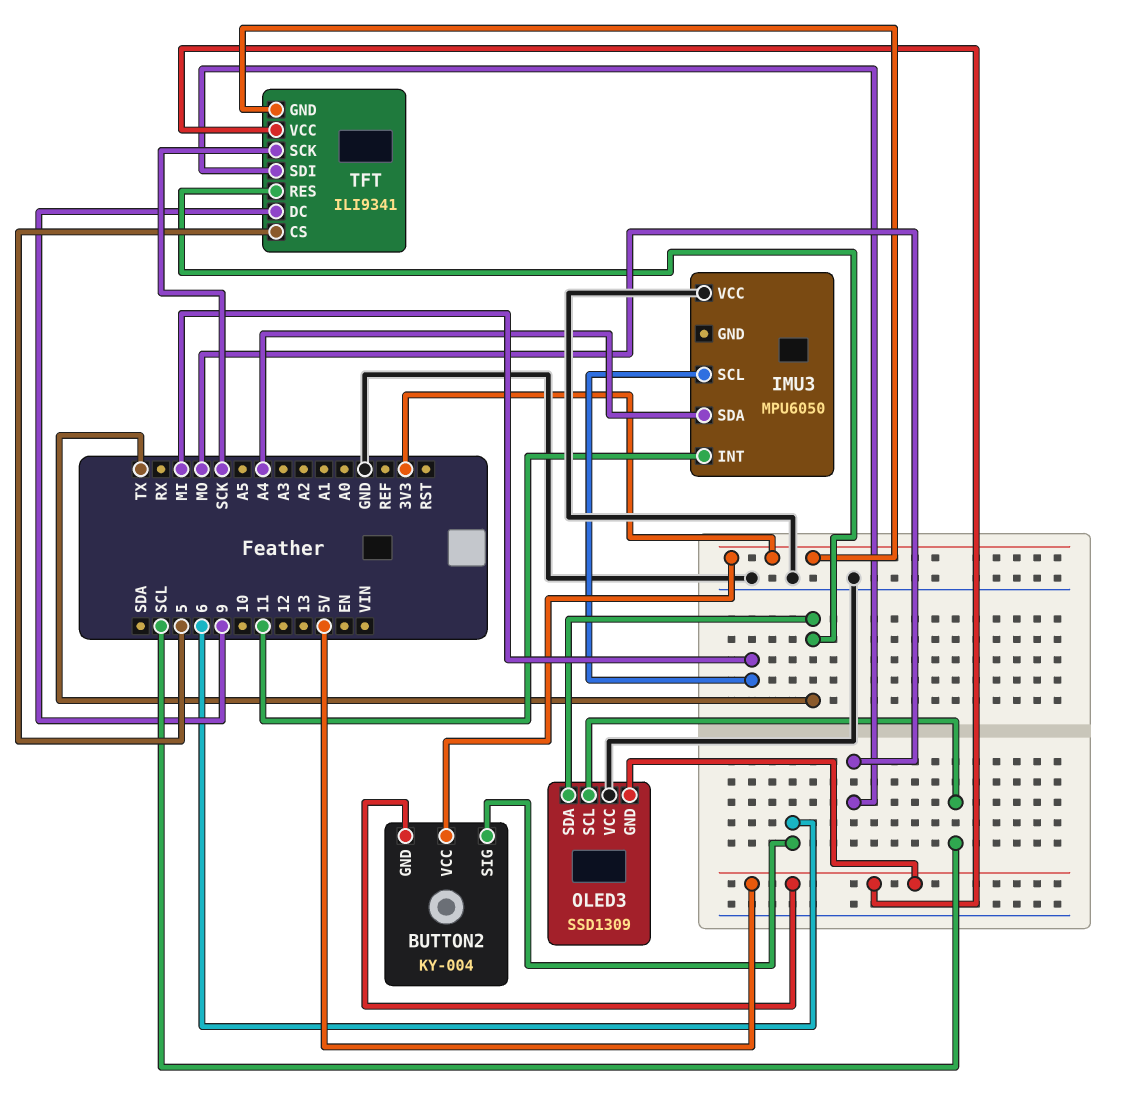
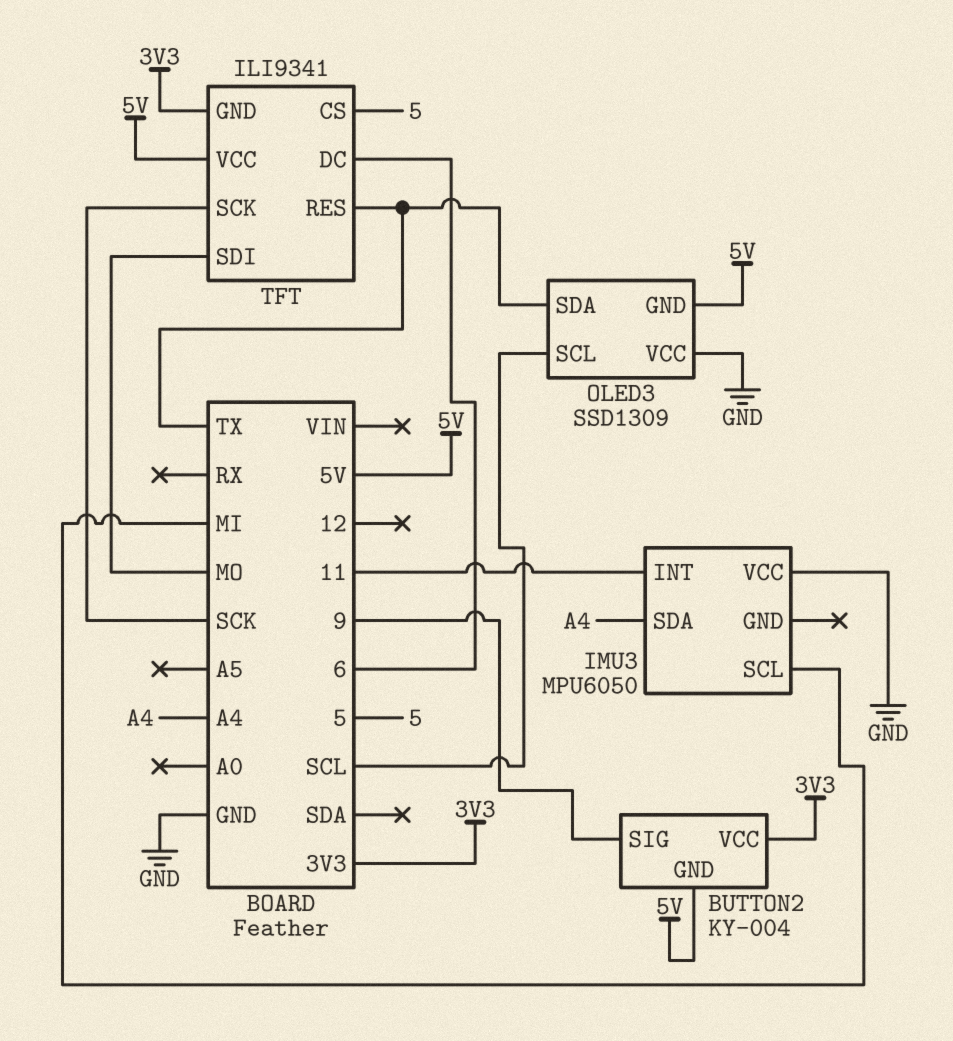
BUTTON2 pin SIG: 6 -> 9
TFT pin DC: 9 -> 6

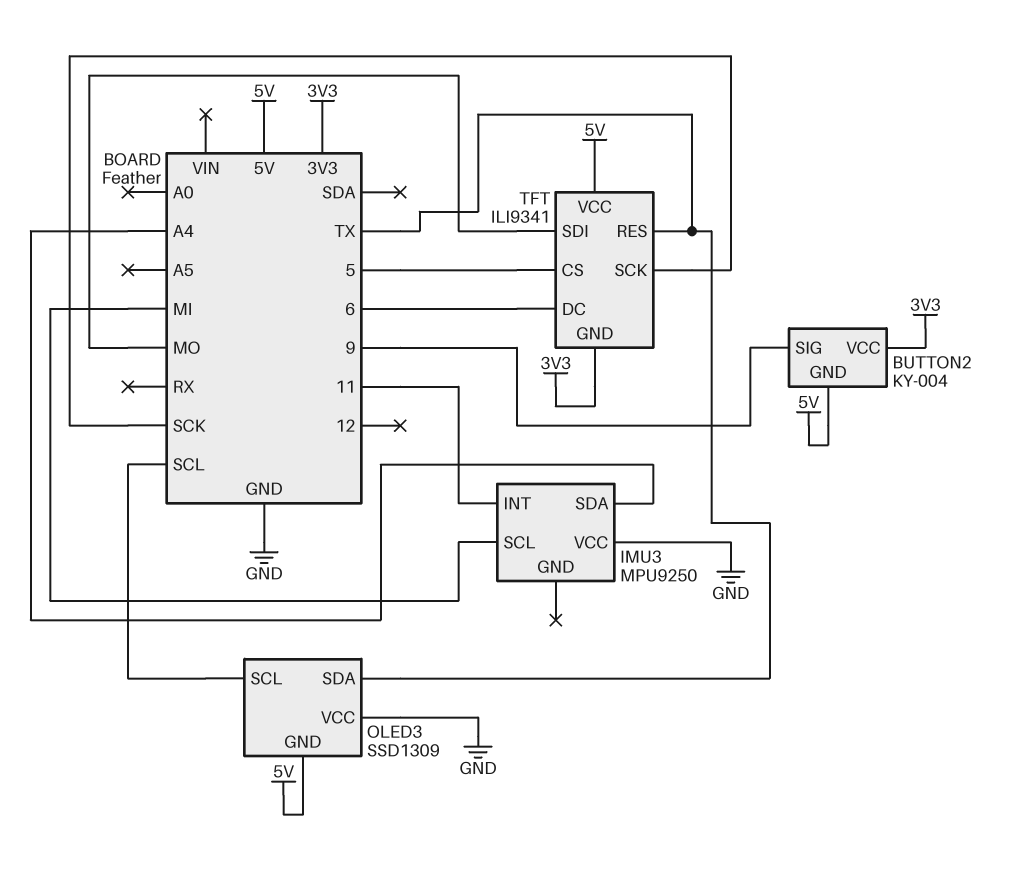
IMU3: MPU6050 -> MPU9250

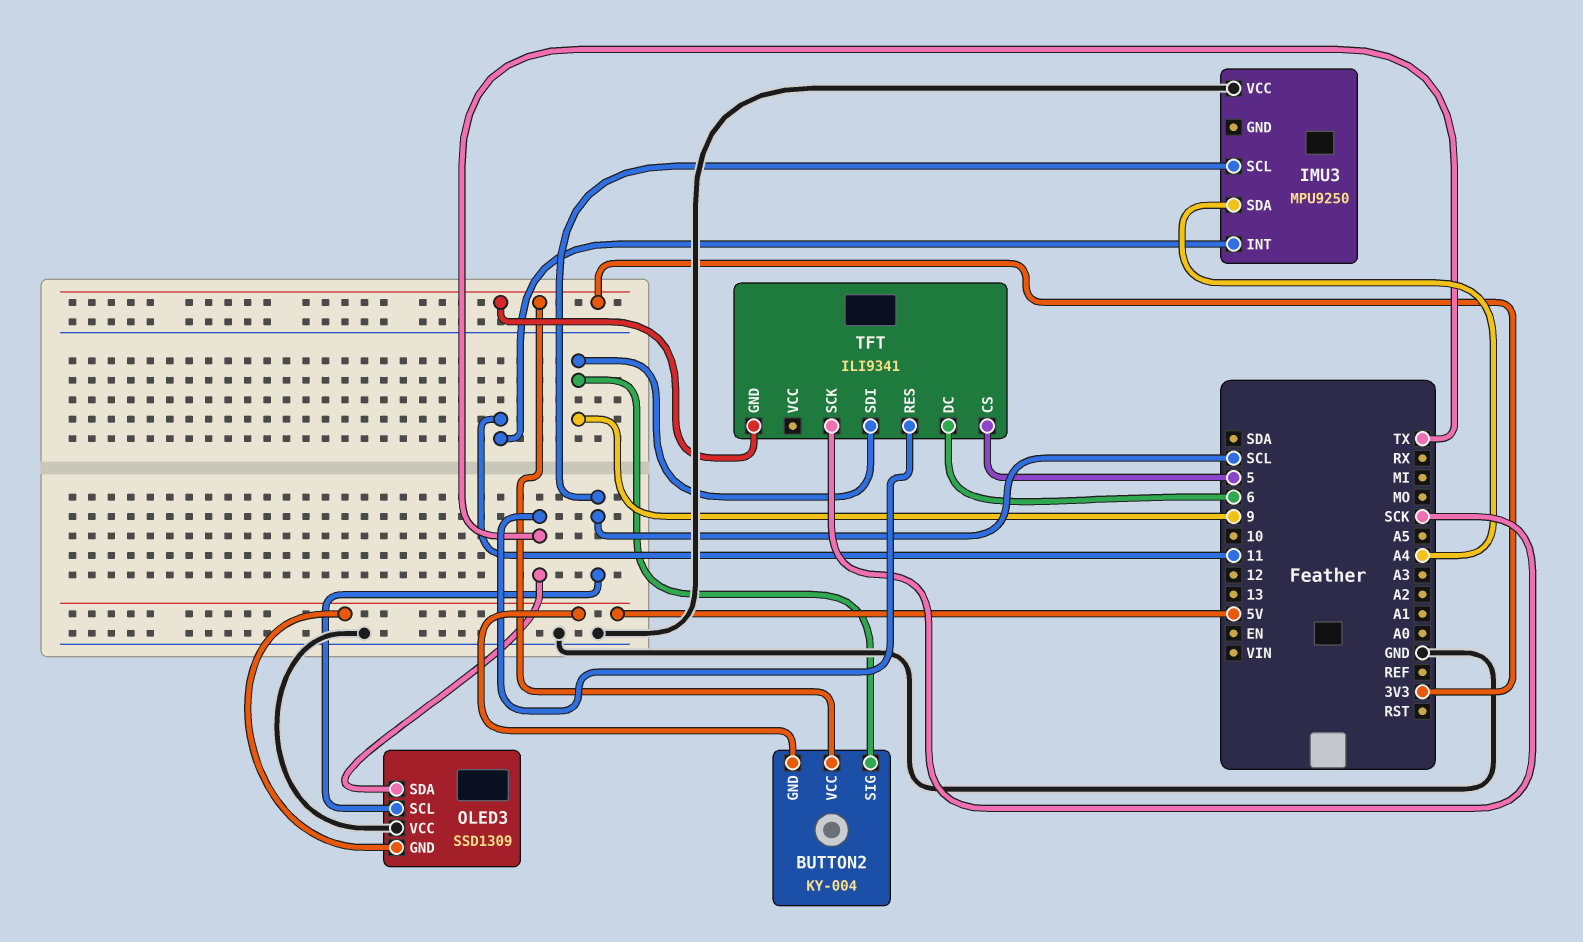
IMU3 pin SCL: MI -> SCL
TFT pin SDI: MO -> 9
TFT pin VCC: 5V -> none

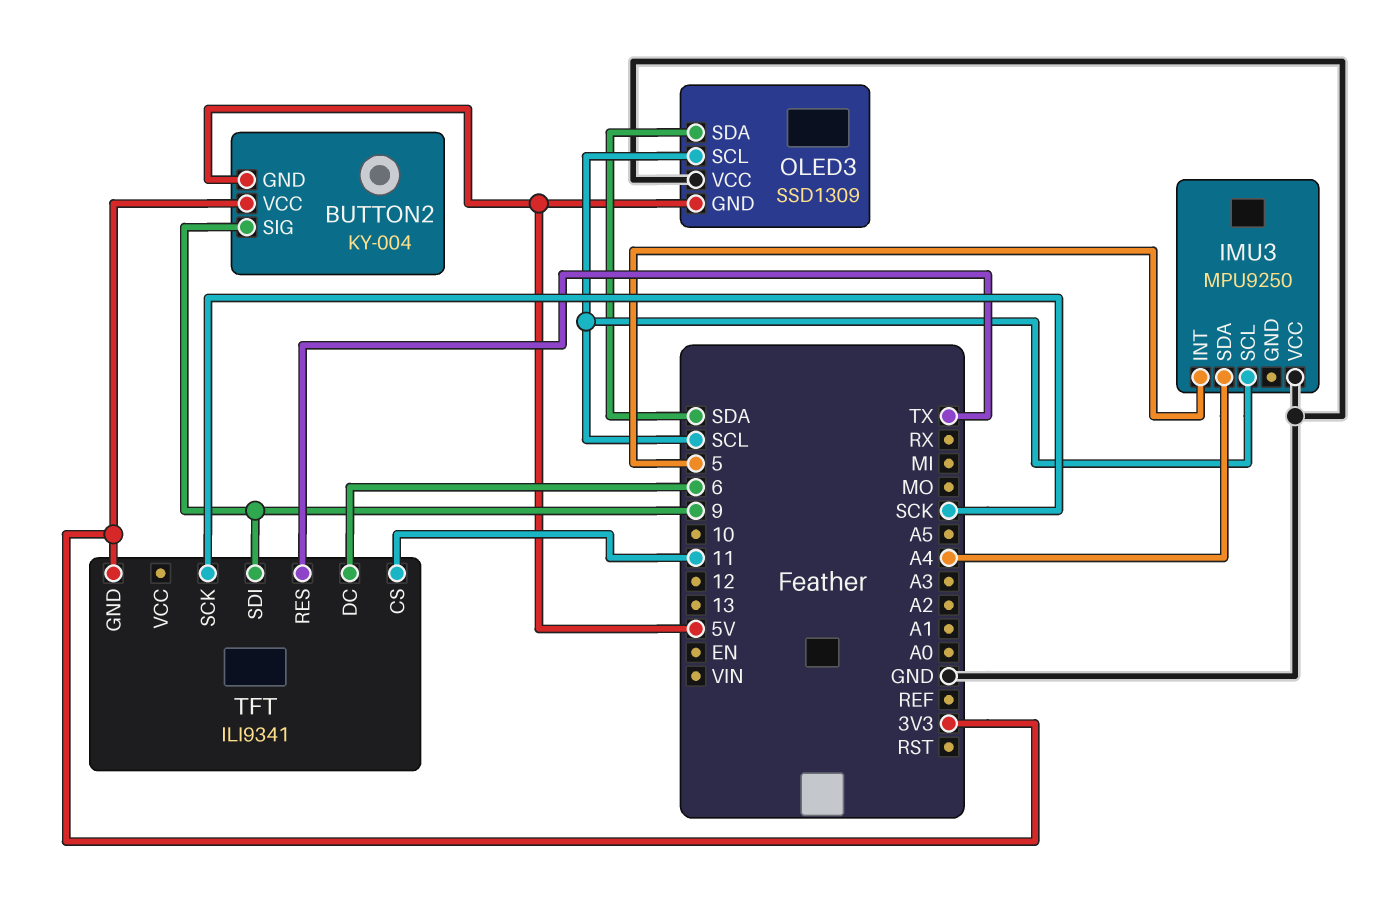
IMU3 pin INT: 11 -> 5
OLED3 pin SDA: TX -> SDA
TFT pin CS: 5 -> 11

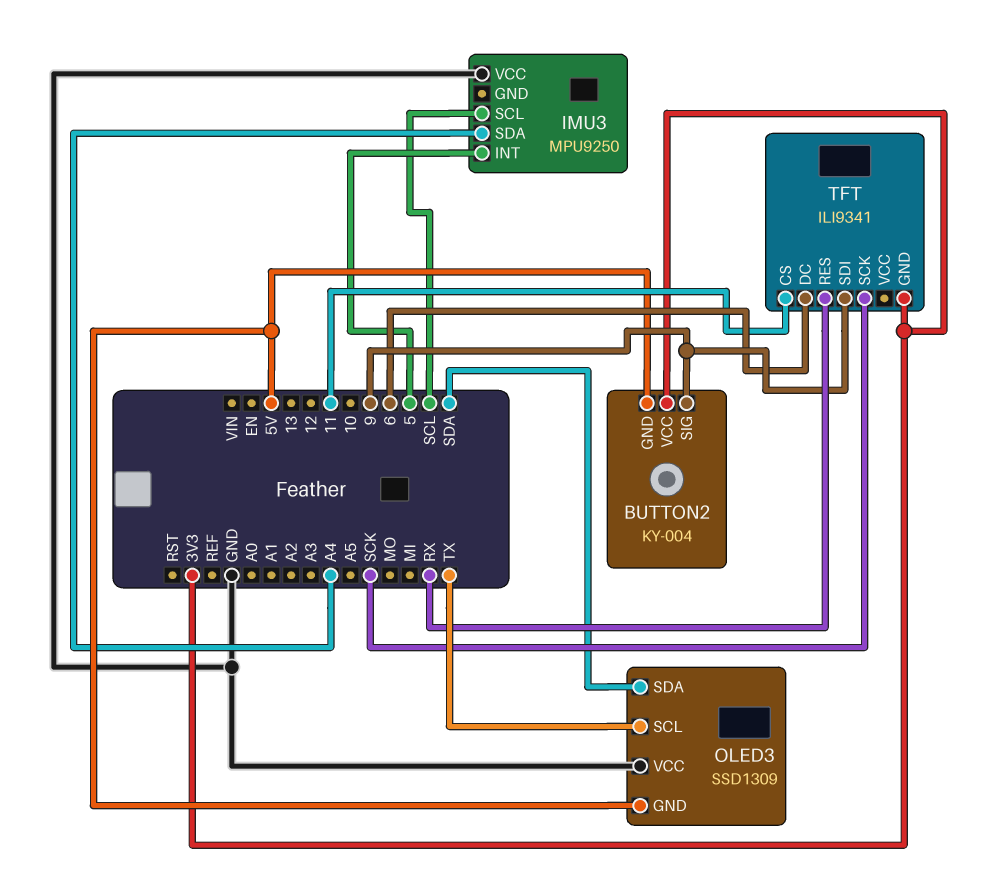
OLED3 pin SCL: SCL -> TX
TFT pin RES: TX -> RX

